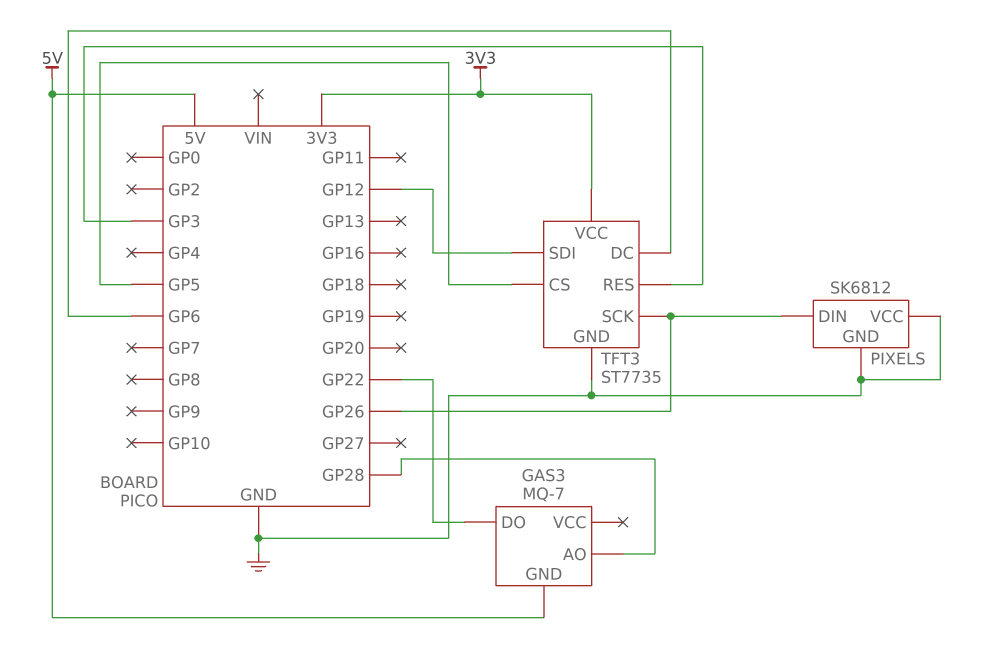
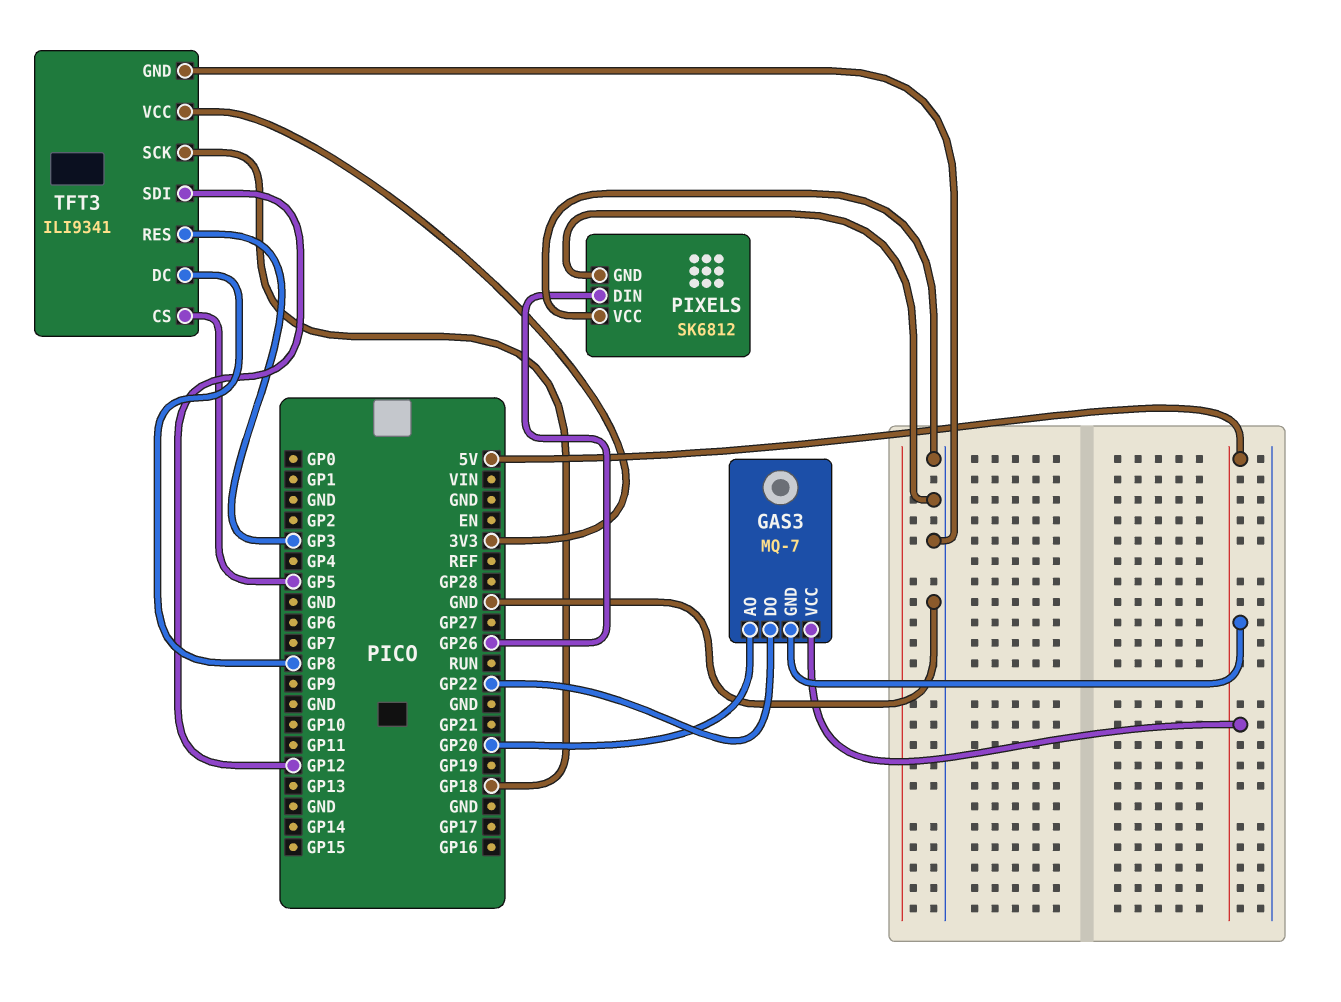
GAS3 pin AO: GP28 -> GP20
GAS3 pin VCC: none -> 5V
TFT3: ST7735 -> ILI9341
TFT3 pin DC: GP6 -> GP8
TFT3 pin SCK: GP26 -> GP18

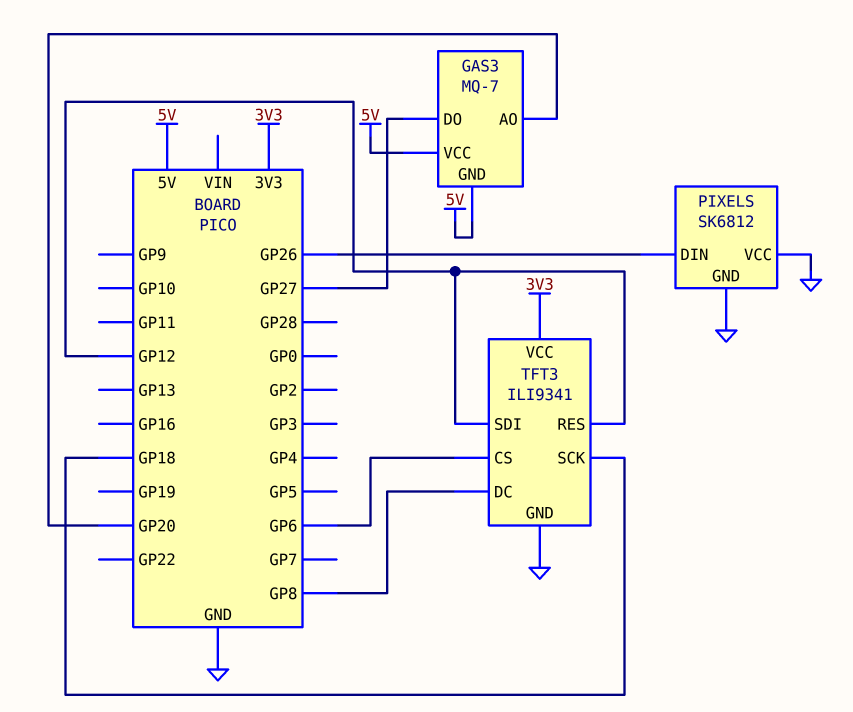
GAS3 pin DO: GP22 -> GP27
TFT3 pin CS: GP5 -> GP6
TFT3 pin RES: GP3 -> GP12

